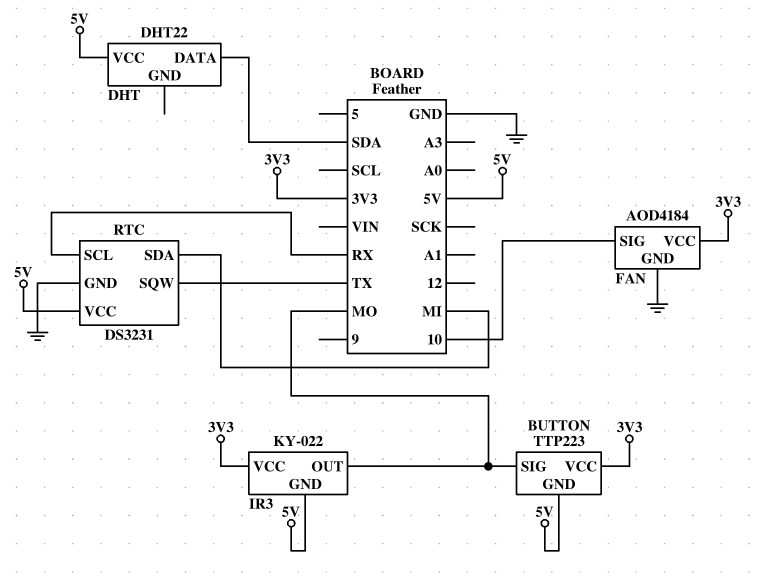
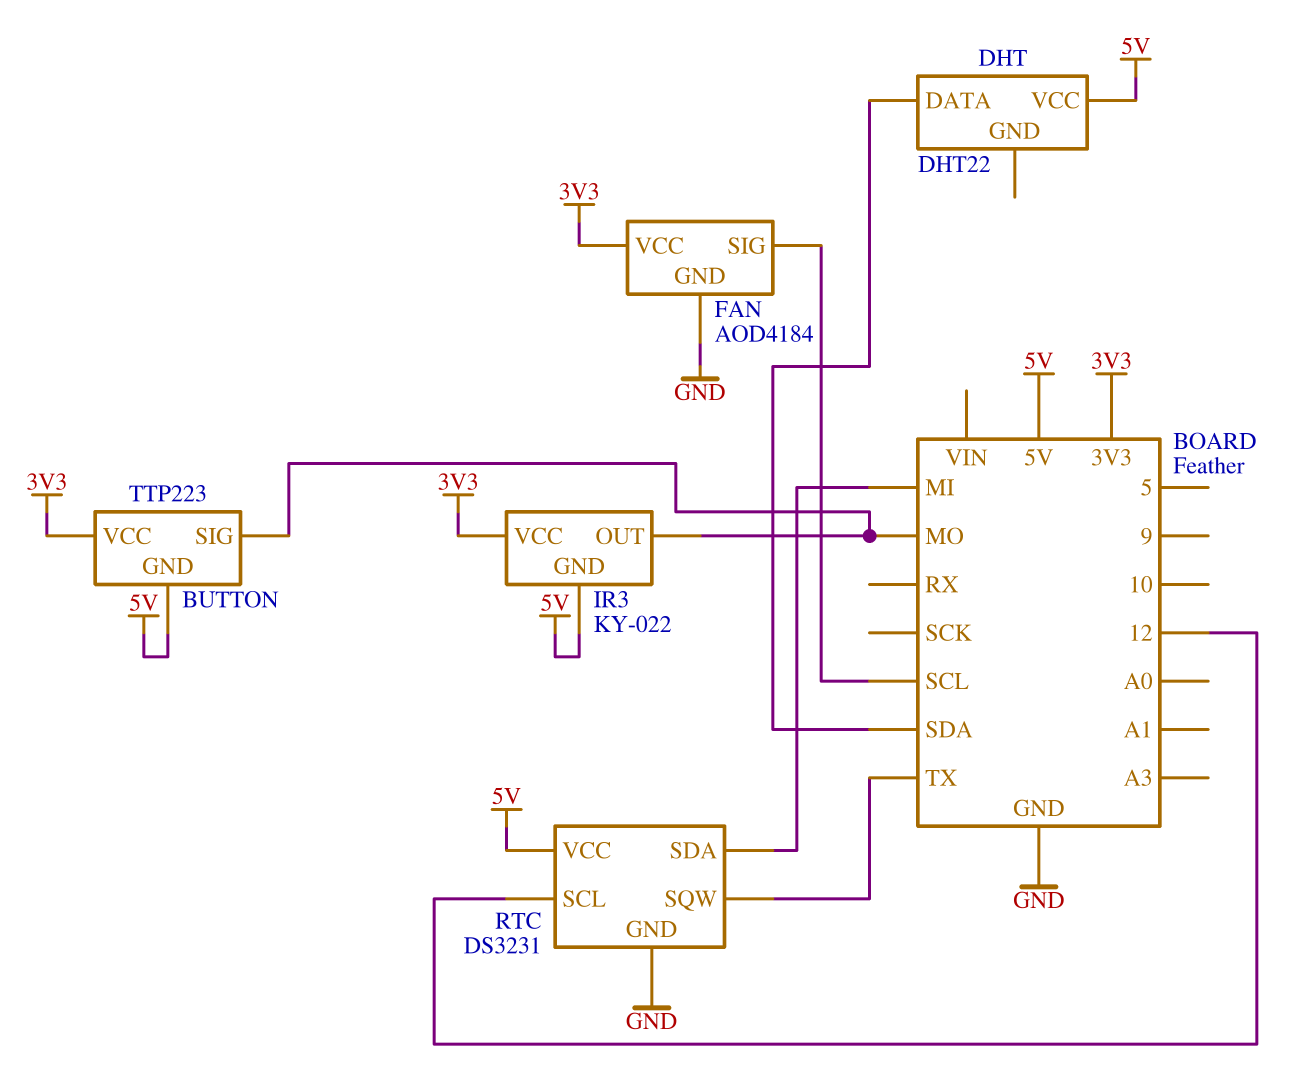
FAN pin SIG: 10 -> SCL
RTC pin SCL: RX -> 12

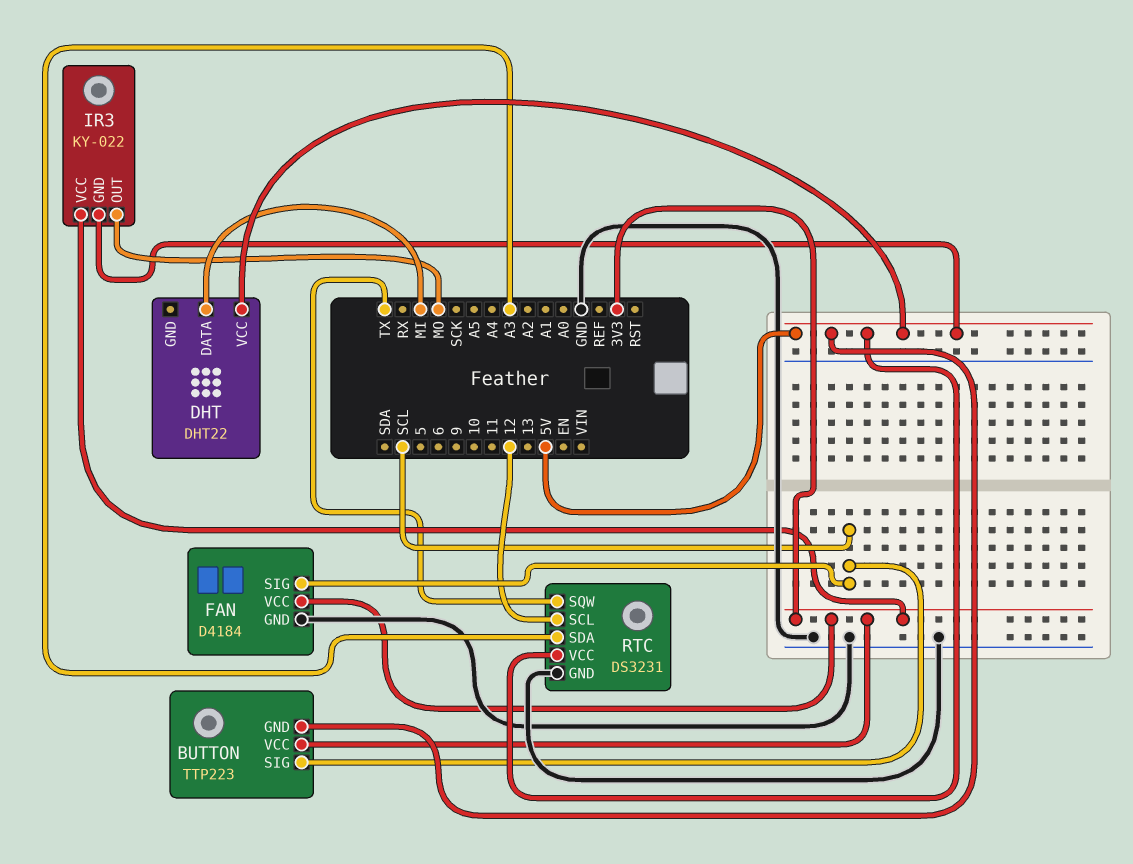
BUTTON pin SIG: MO -> SCL
DHT pin DATA: SDA -> MI
FAN: AOD4184 -> D4184
RTC pin SDA: MI -> A3

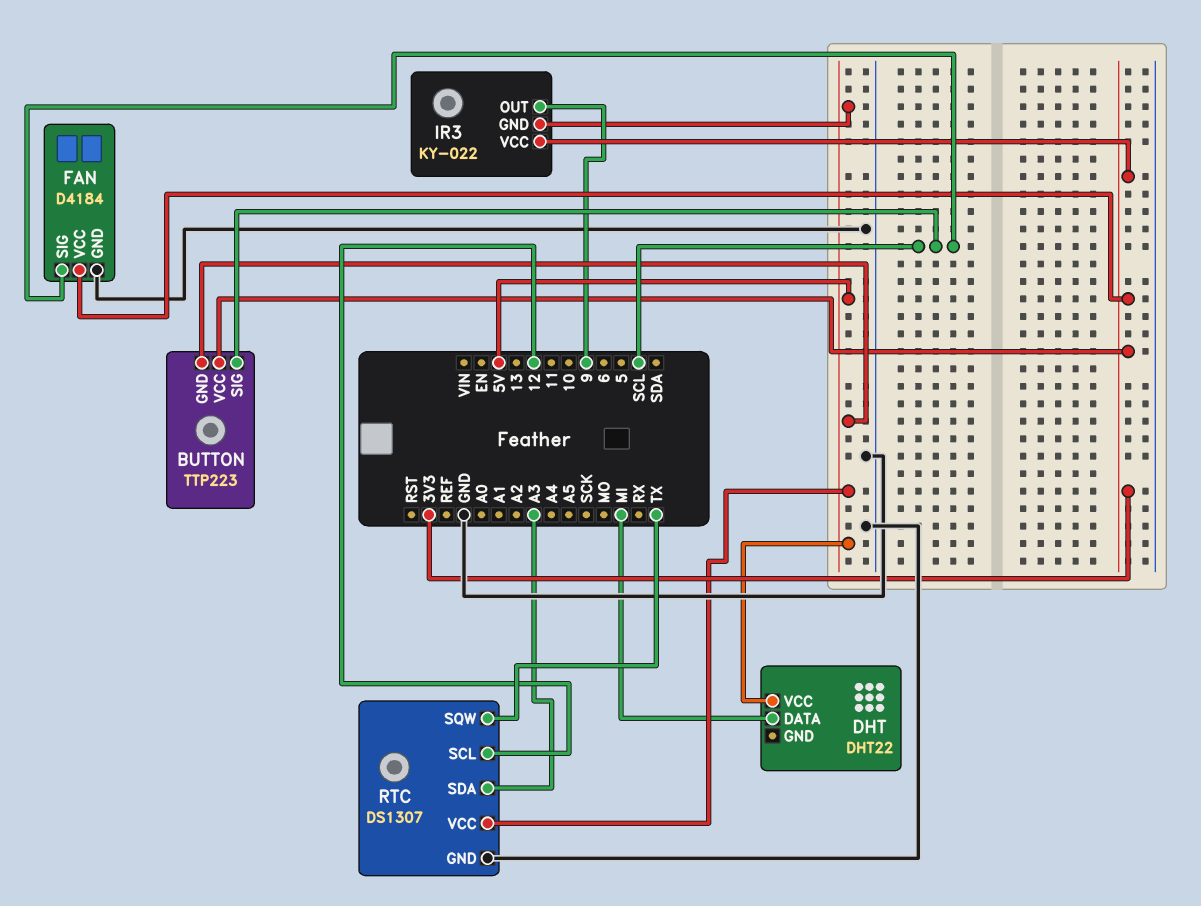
IR3 pin OUT: MO -> 9
RTC: DS3231 -> DS1307

